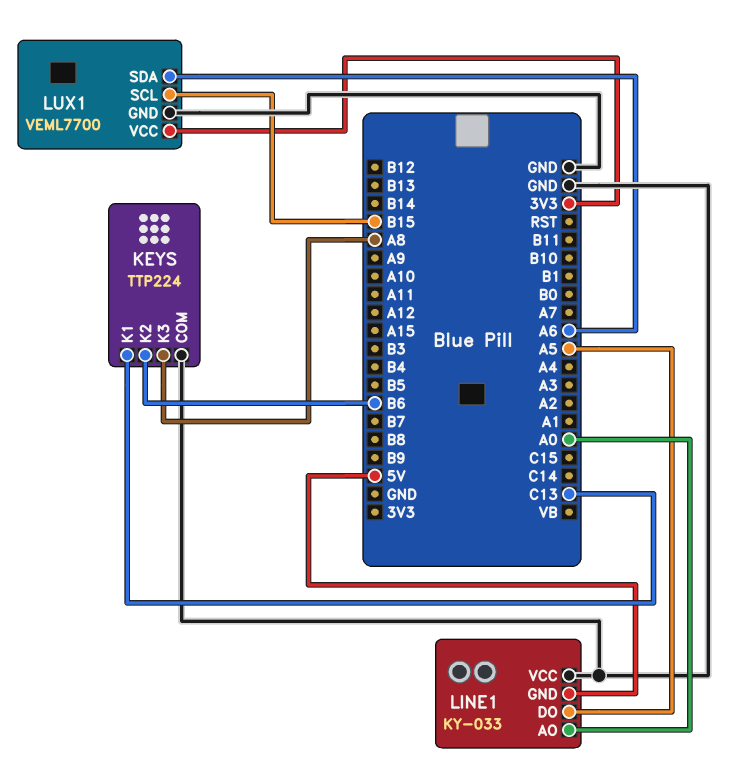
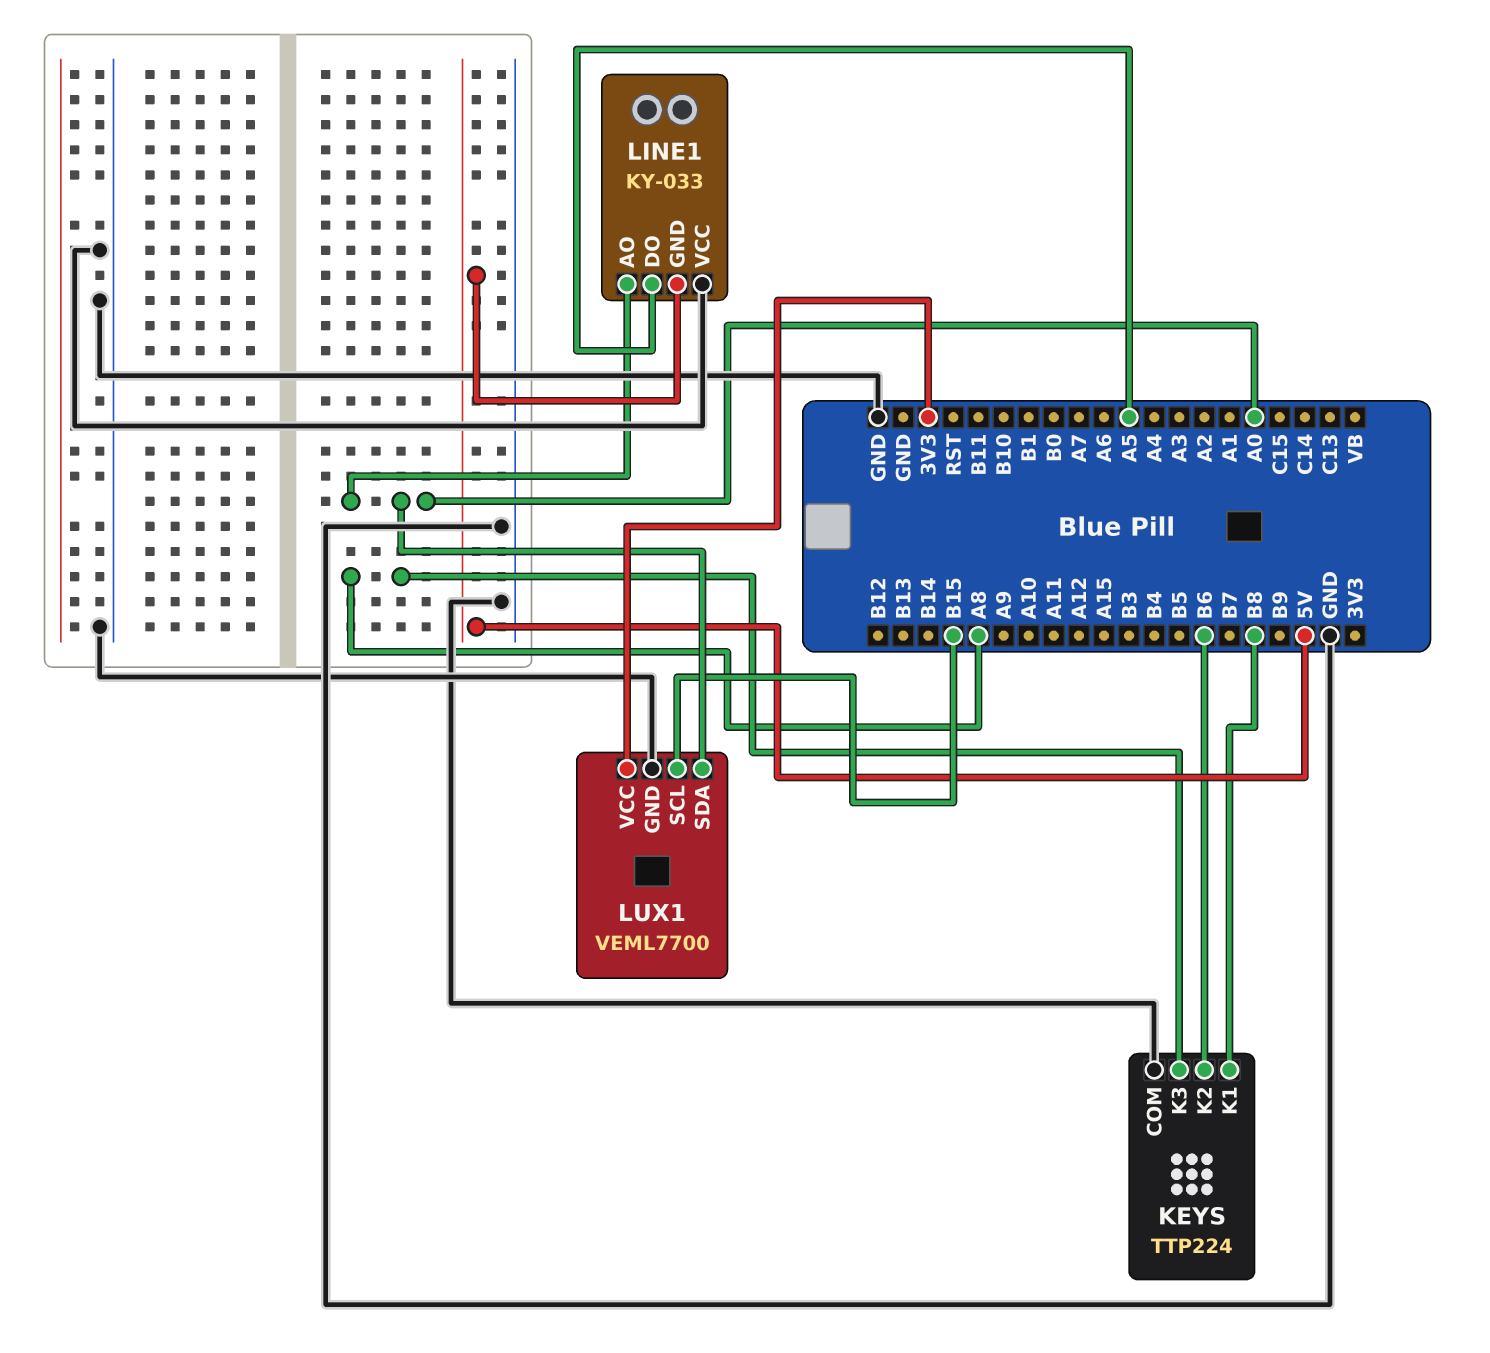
KEYS pin K1: C13 -> B8
LUX1 pin SDA: A6 -> A0

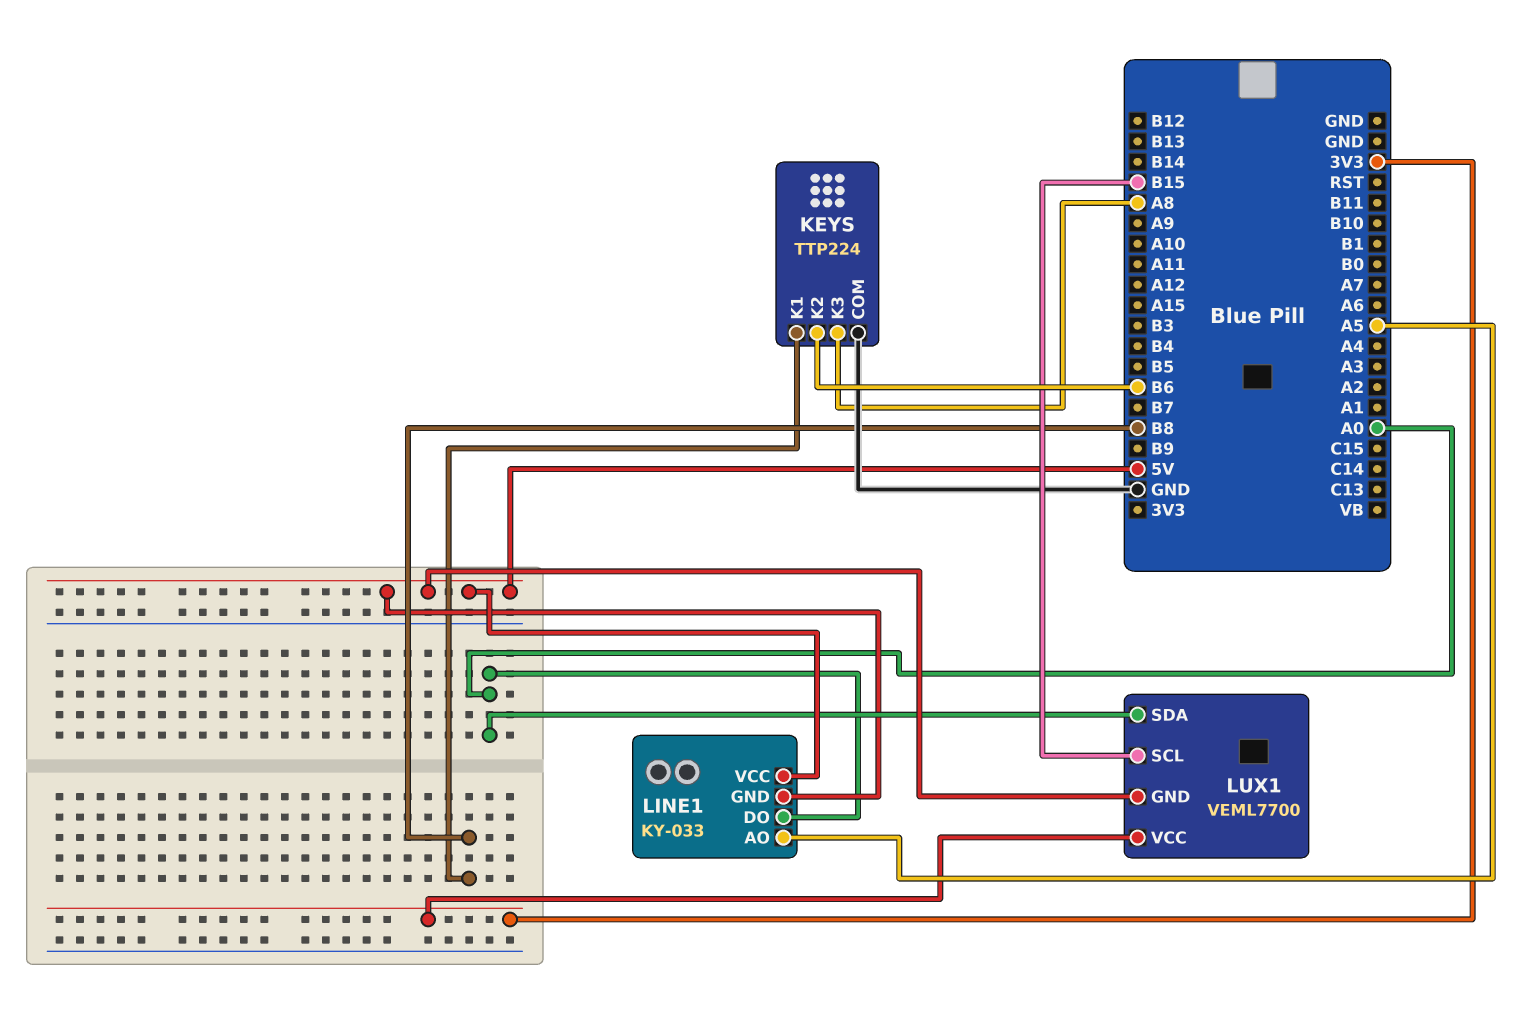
LINE1 pin AO: A0 -> A5
LINE1 pin DO: A5 -> A0
LINE1 pin VCC: GND -> 5V
LUX1 pin GND: GND -> 5V

